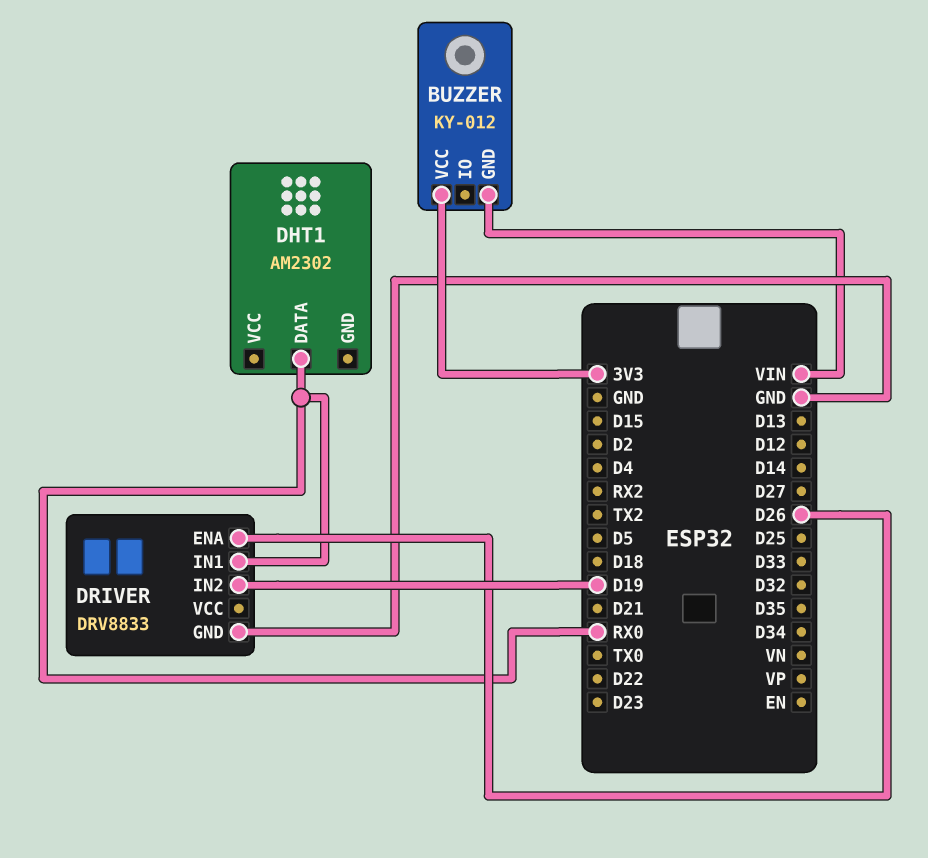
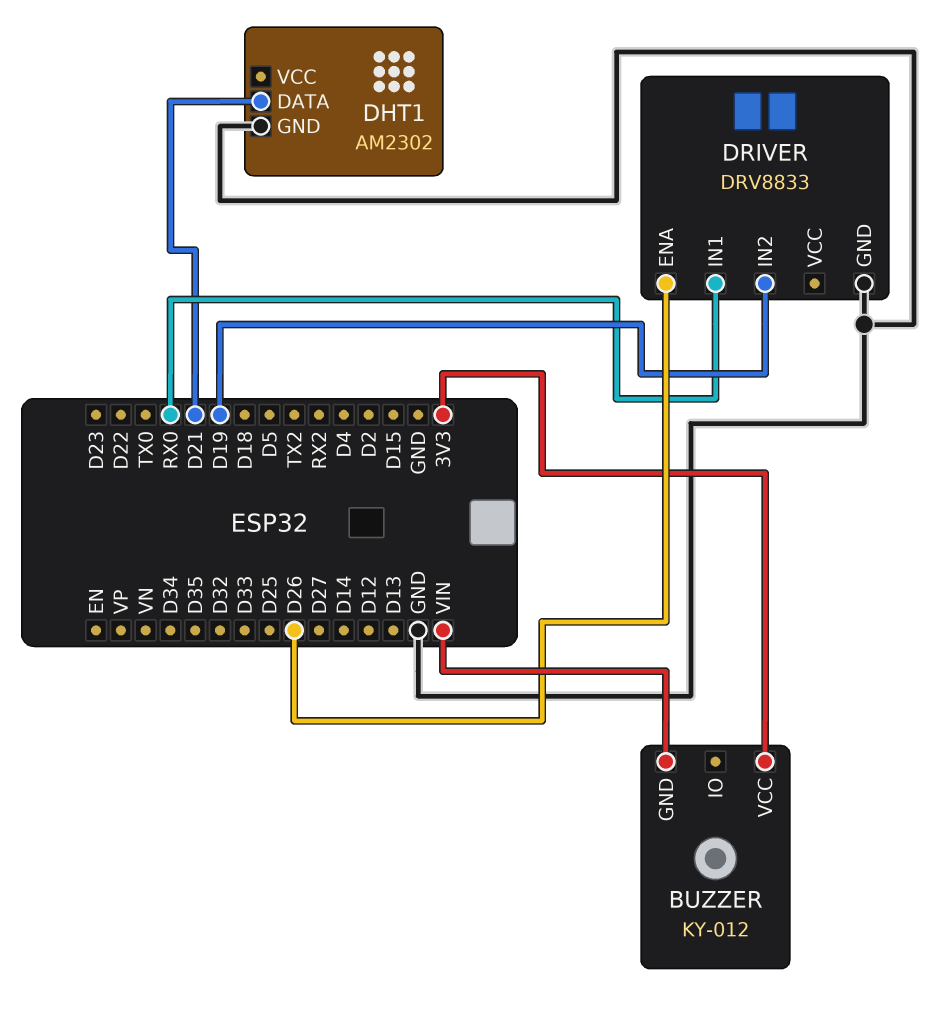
DHT1 pin DATA: RX0 -> D21
DHT1 pin GND: none -> GND

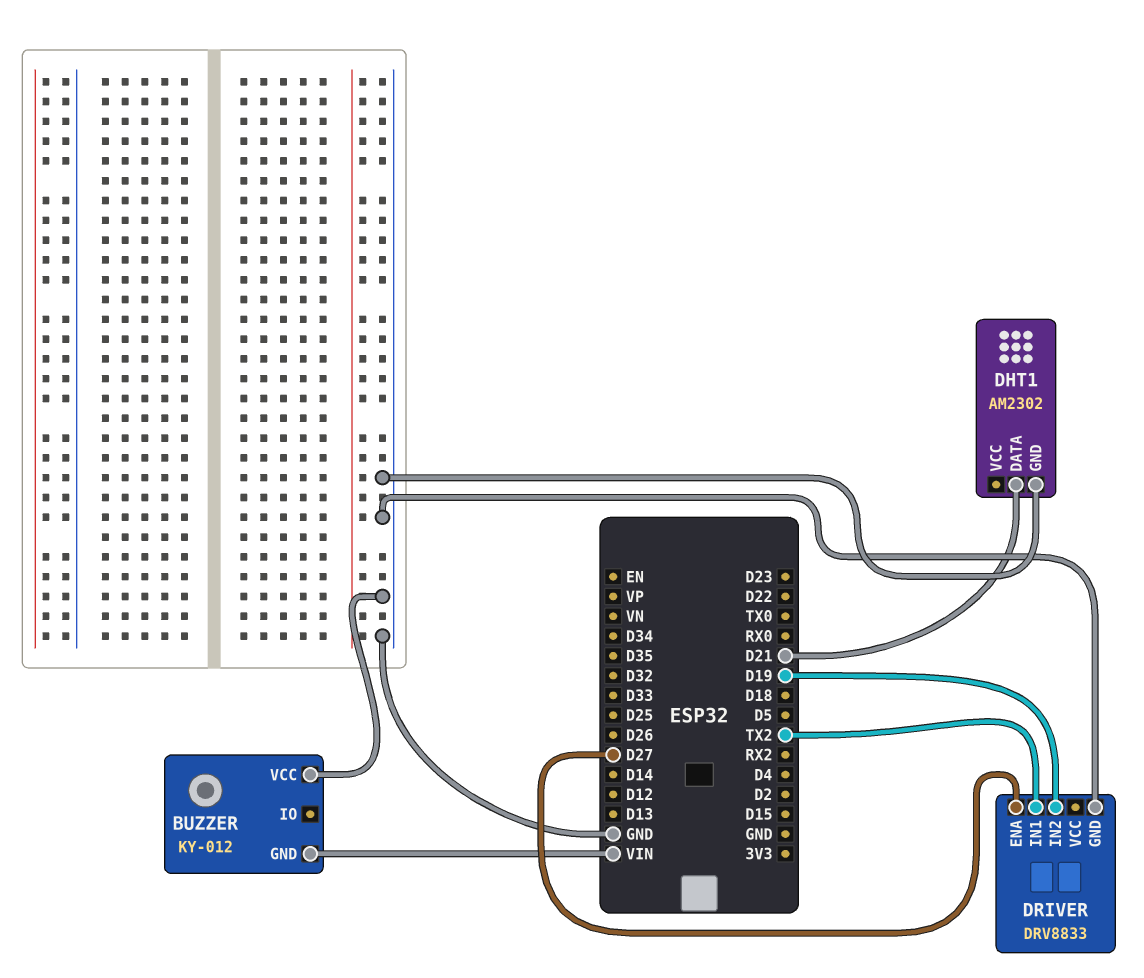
BUZZER pin VCC: 3V3 -> GND
DRIVER pin ENA: D26 -> D27
DRIVER pin IN1: RX0 -> TX2

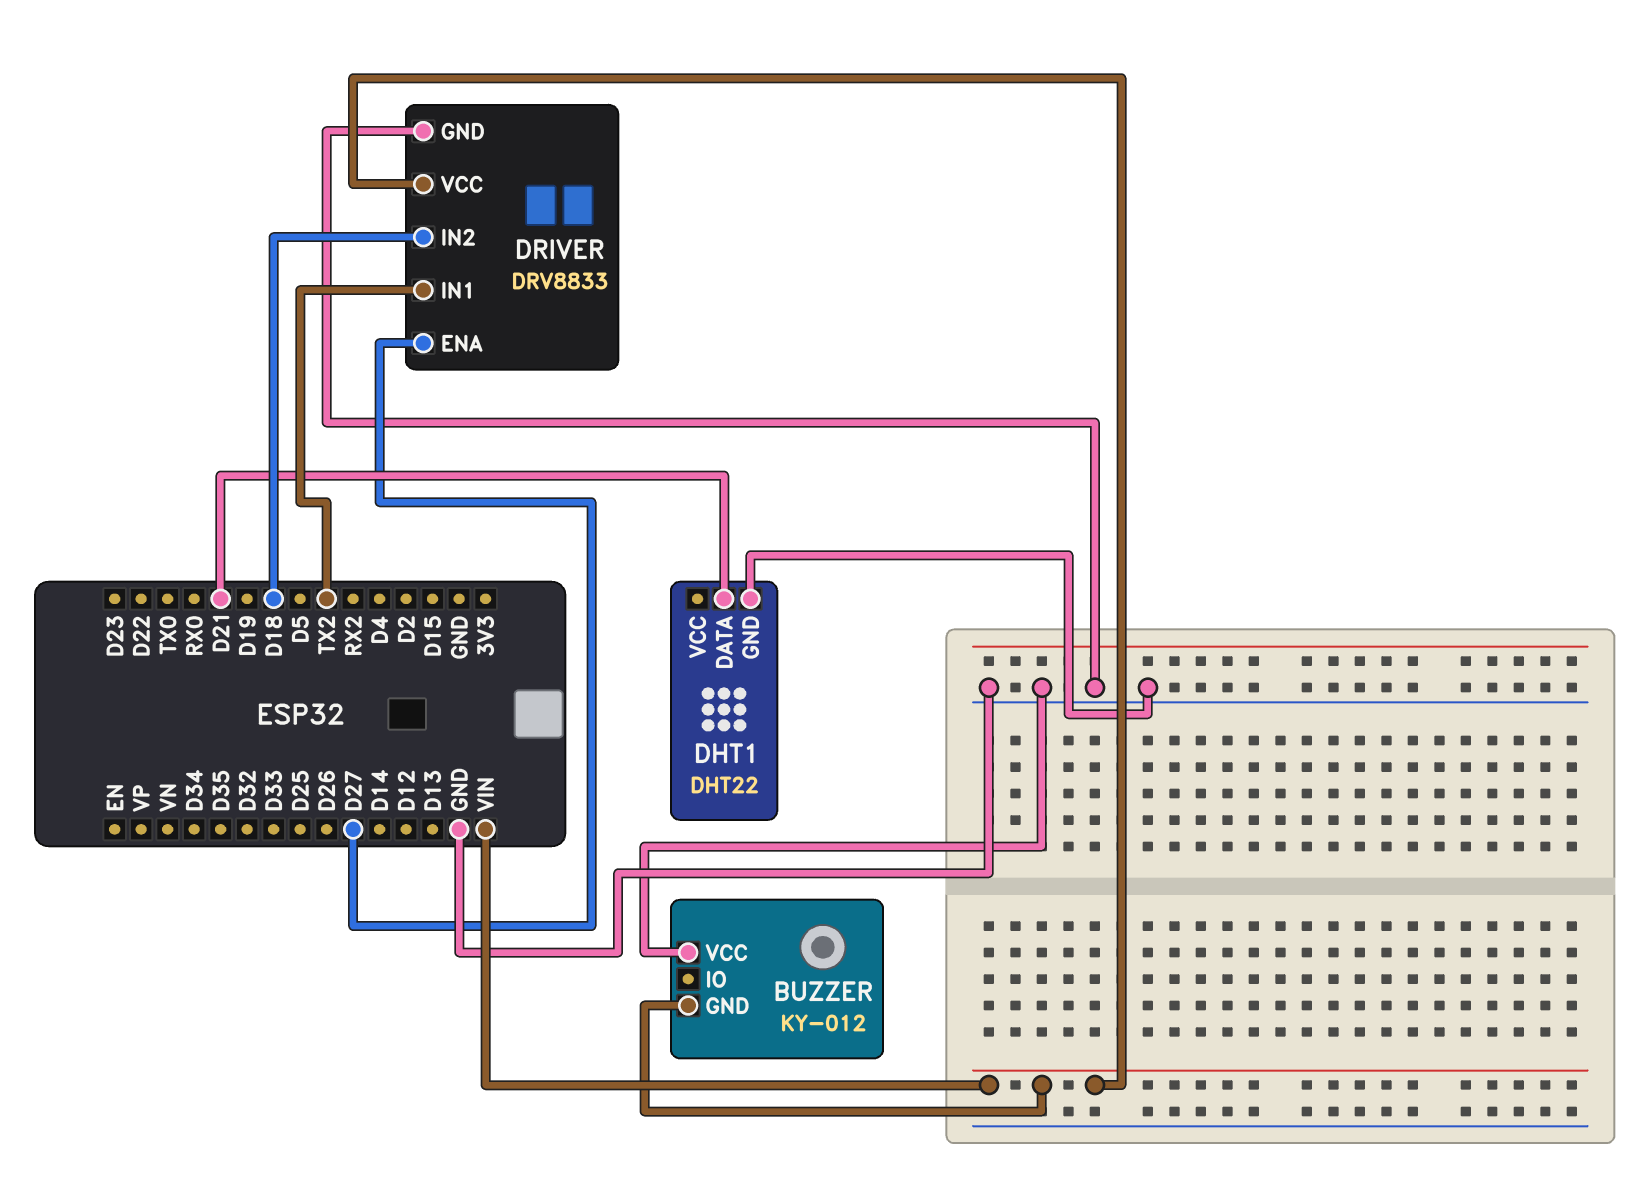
DHT1: AM2302 -> DHT22
DRIVER pin IN2: D19 -> D18
DRIVER pin VCC: none -> VIN

